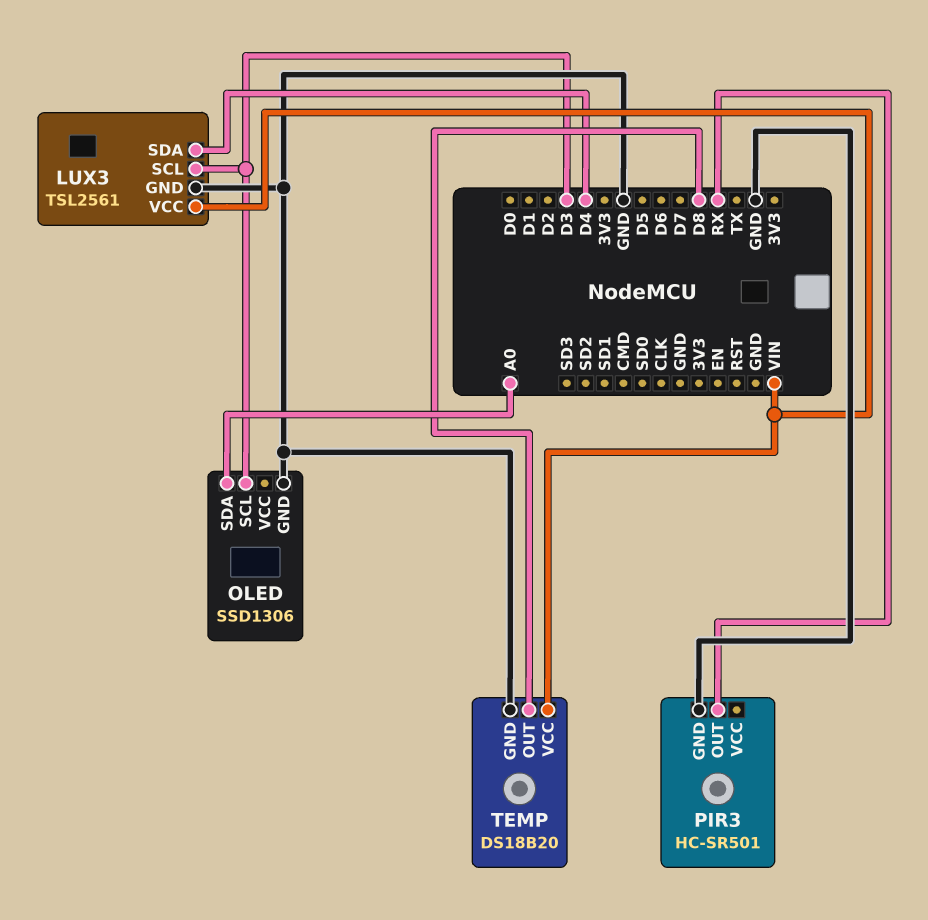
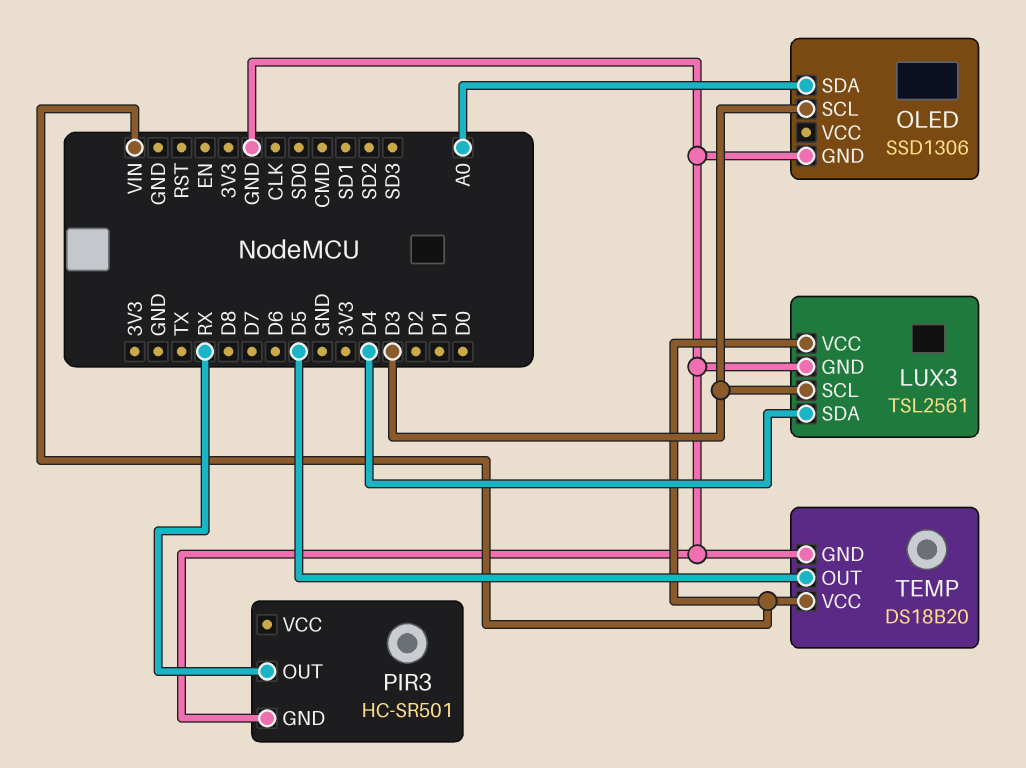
TEMP pin OUT: D8 -> D5

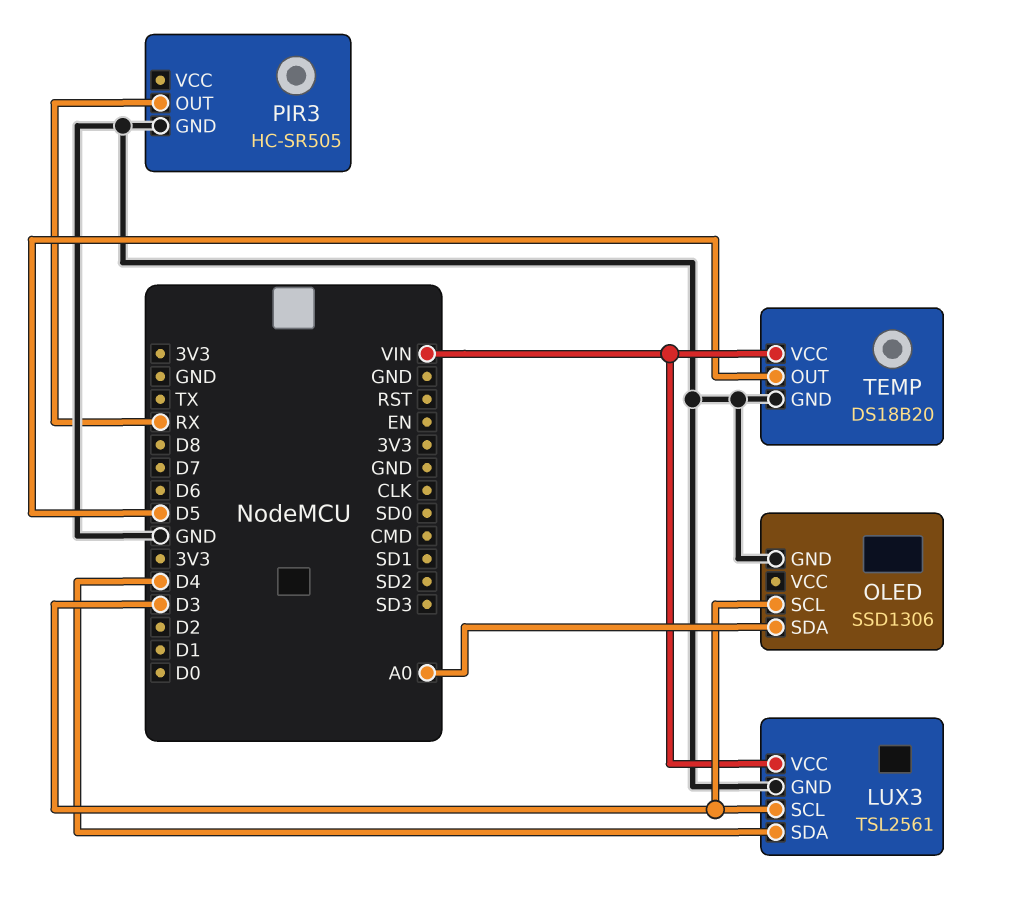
PIR3: HC-SR501 -> HC-SR505

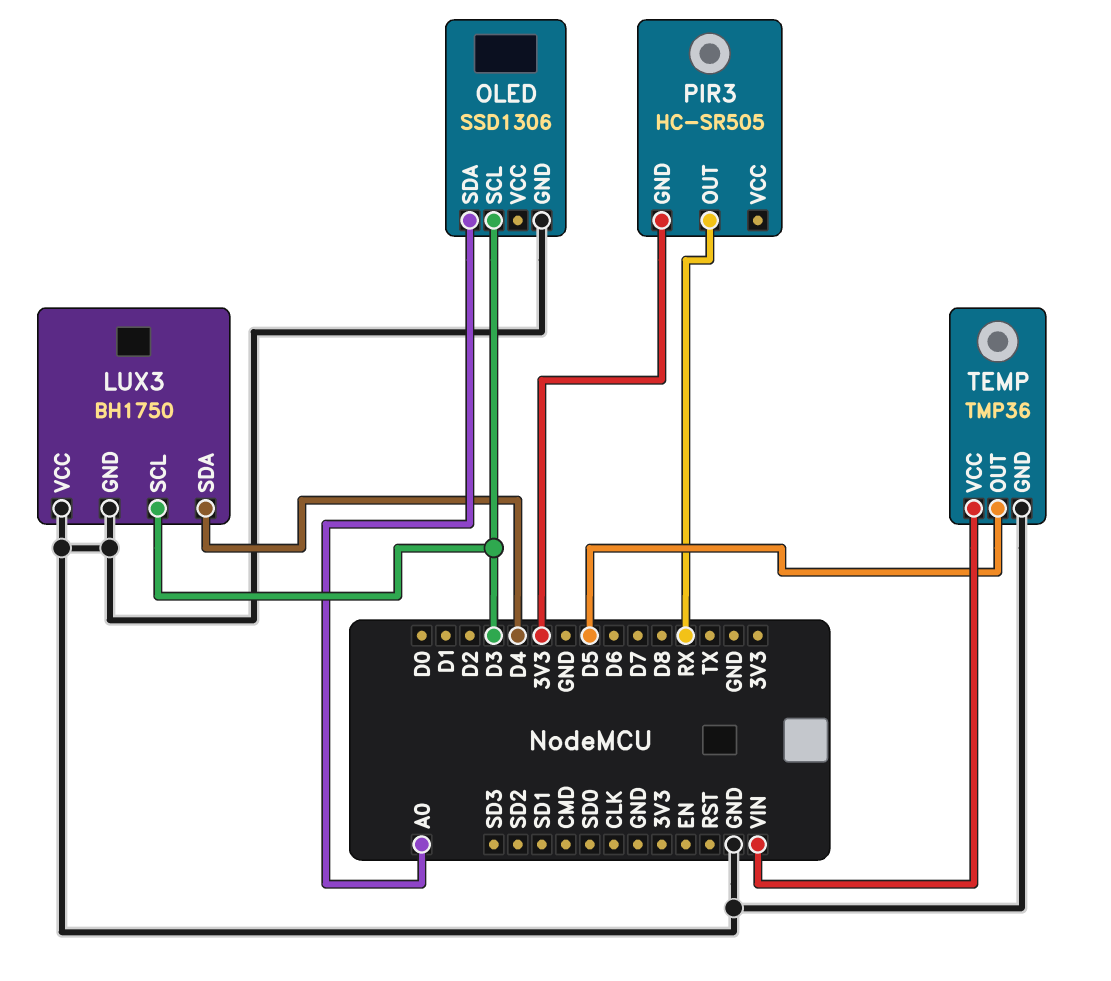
LUX3: TSL2561 -> BH1750
LUX3 pin VCC: VIN -> GND
PIR3 pin GND: GND -> 3V3
TEMP: DS18B20 -> TMP36

